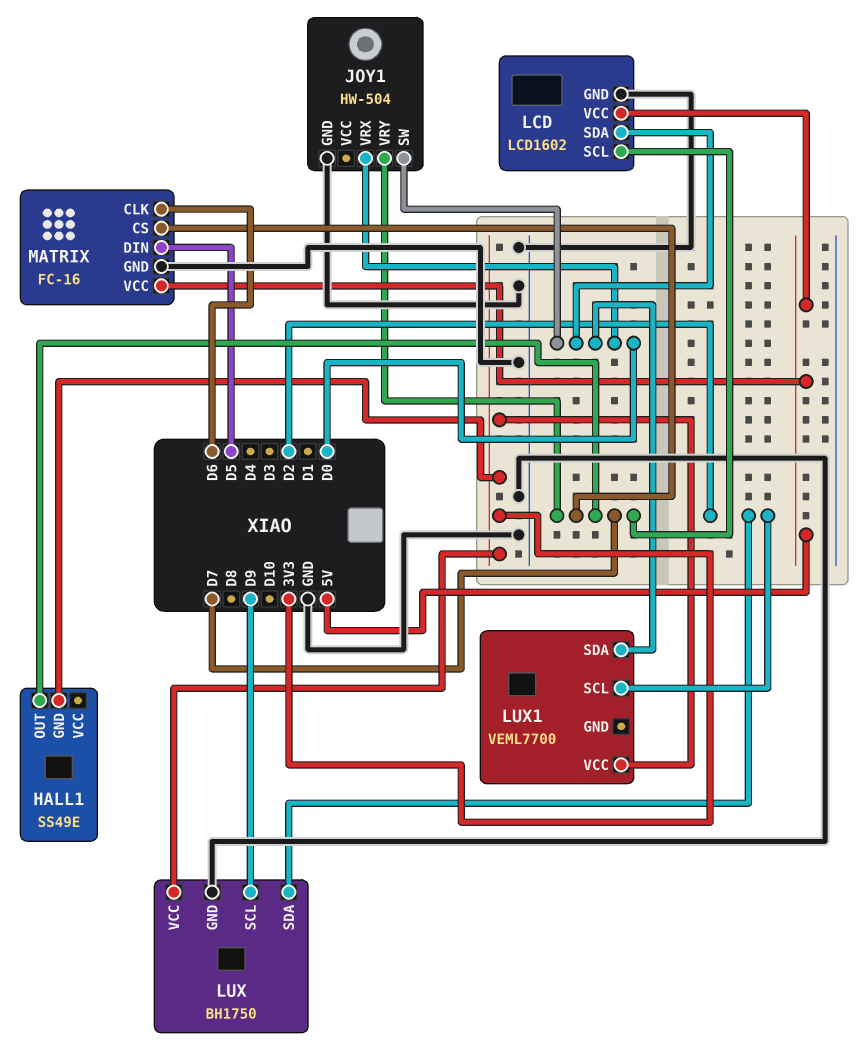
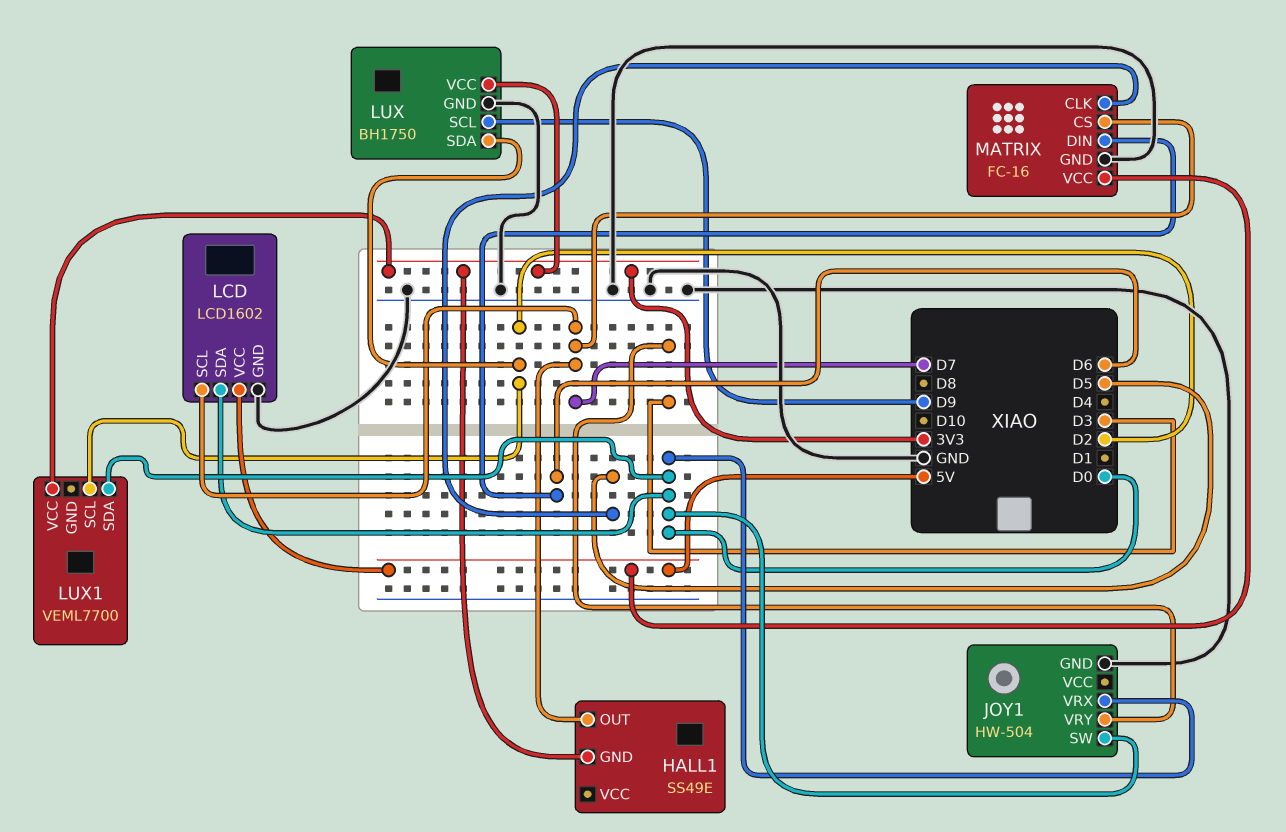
JOY1 pin VRY: D7 -> D3
MATRIX pin CLK: D6 -> D5
MATRIX pin DIN: D5 -> D6

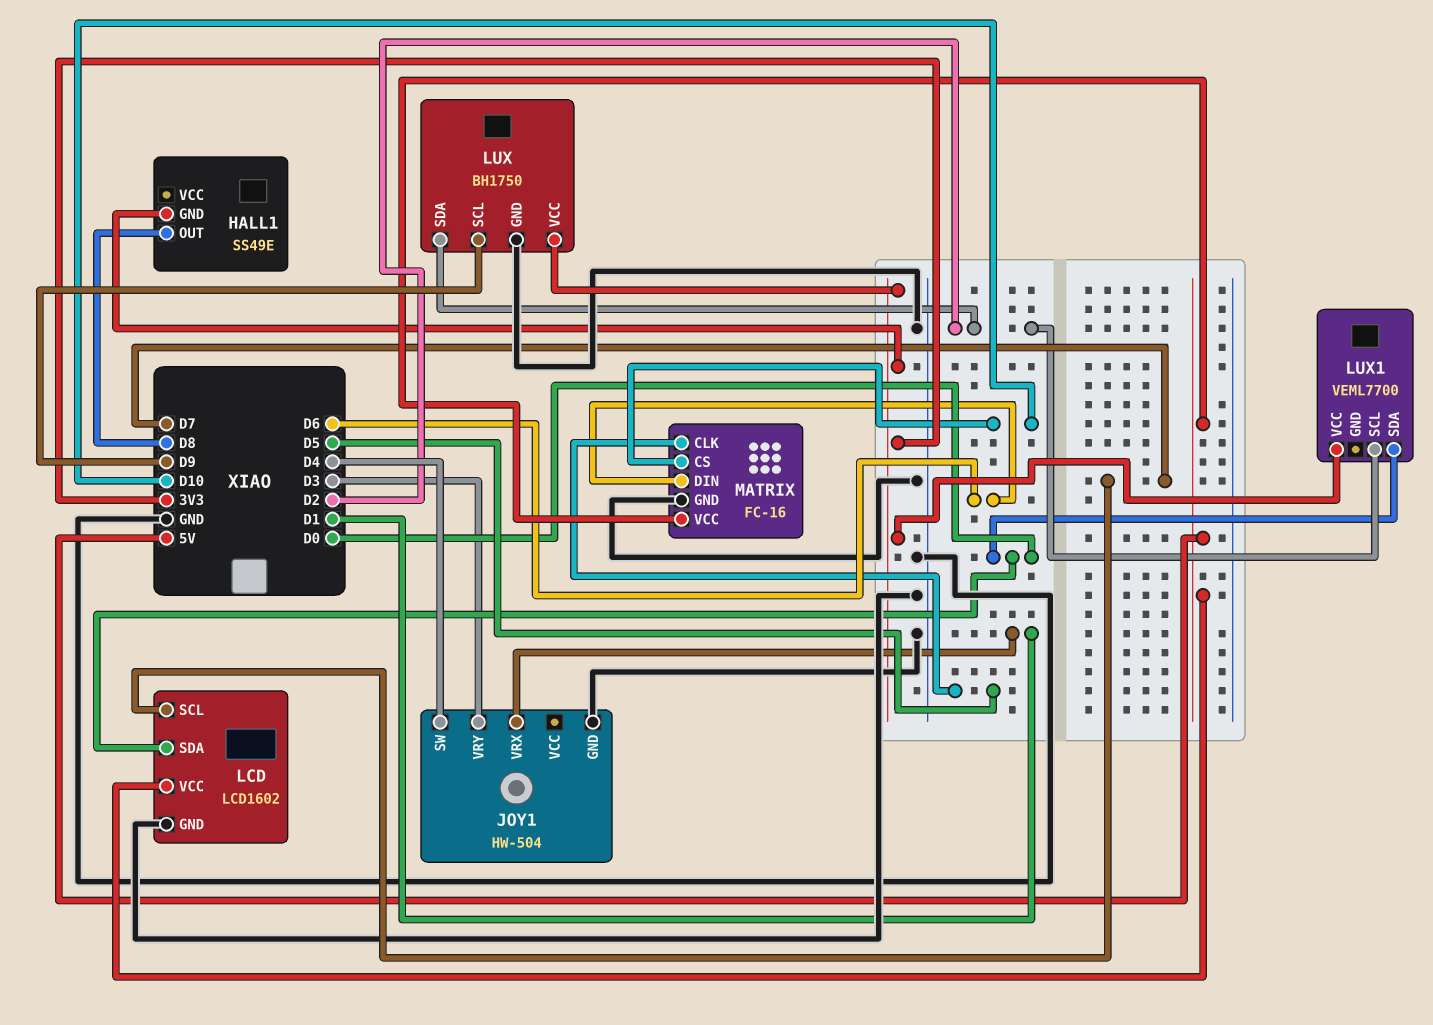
HALL1 pin OUT: D7 -> D8
JOY1 pin SW: D0 -> D4
JOY1 pin VRX: D0 -> D1
MATRIX pin CS: D7 -> D10

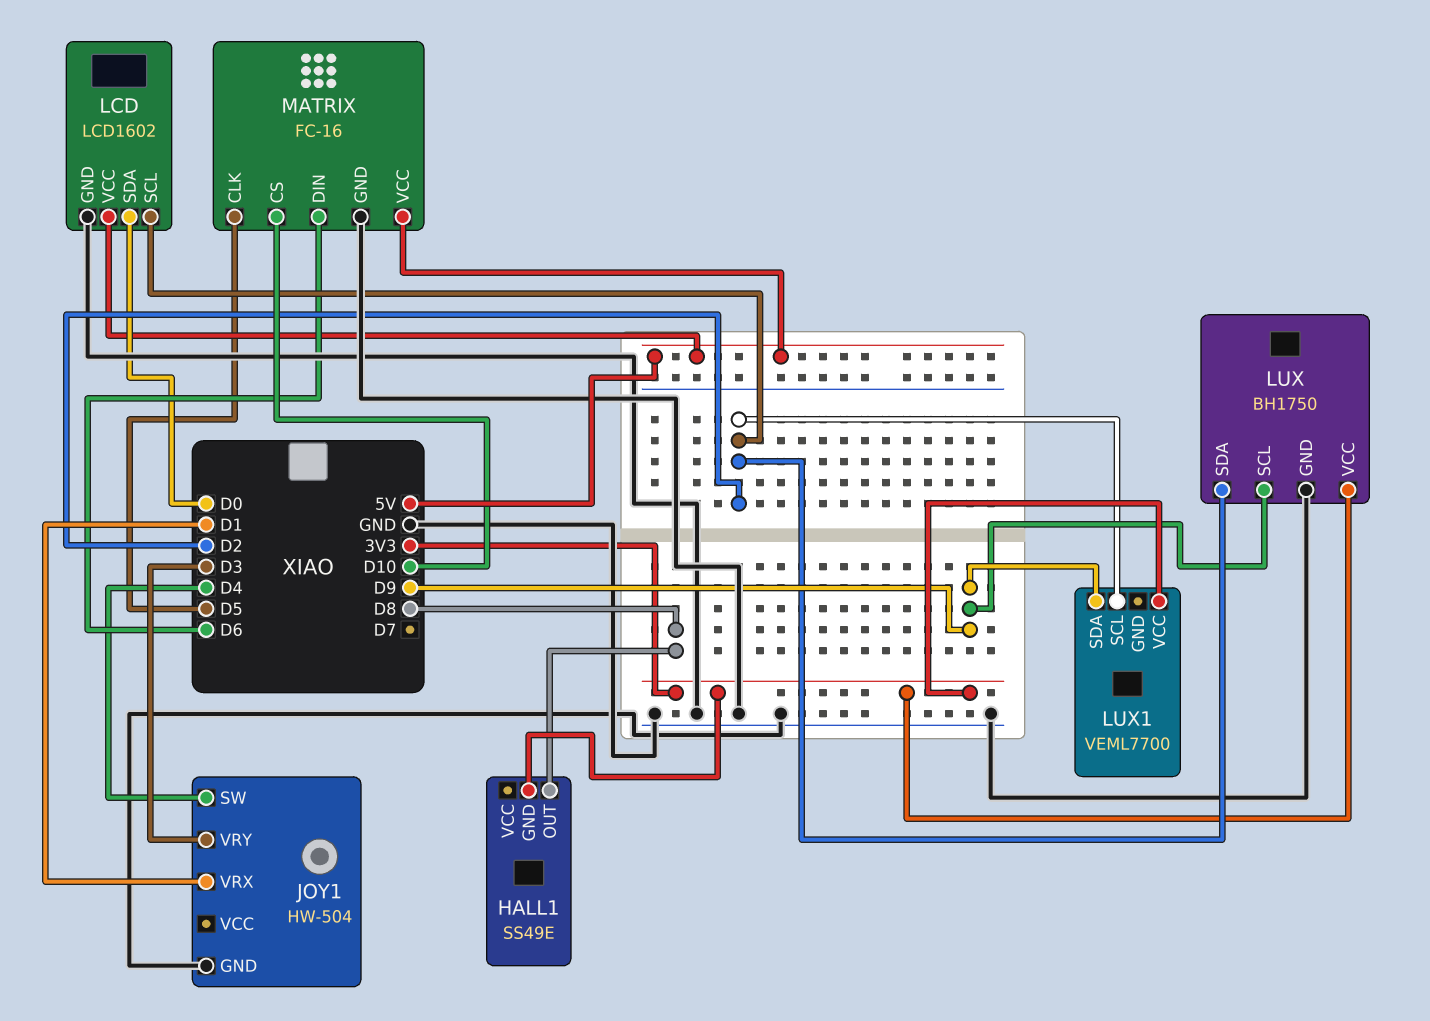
LCD pin SCL: D7 -> D2
LUX1 pin SDA: D0 -> D9

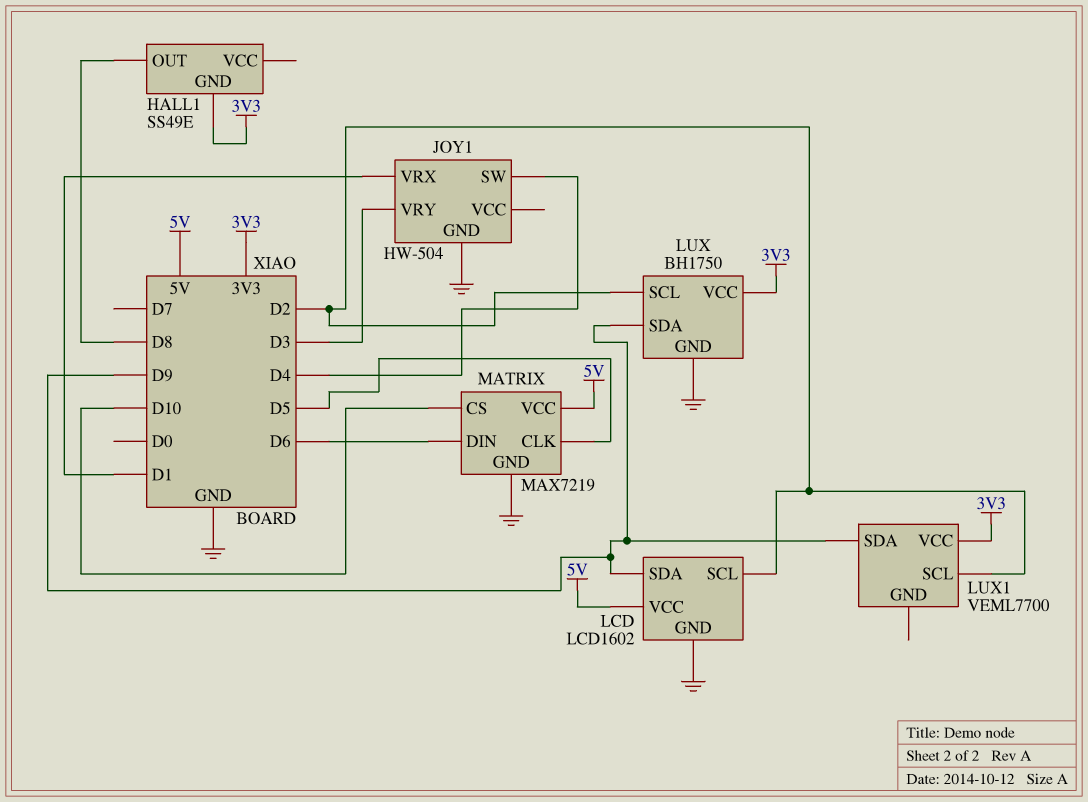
LCD pin SDA: D0 -> D9
LUX pin SCL: D9 -> D2
LUX pin SDA: D2 -> D9
MATRIX: FC-16 -> MAX7219

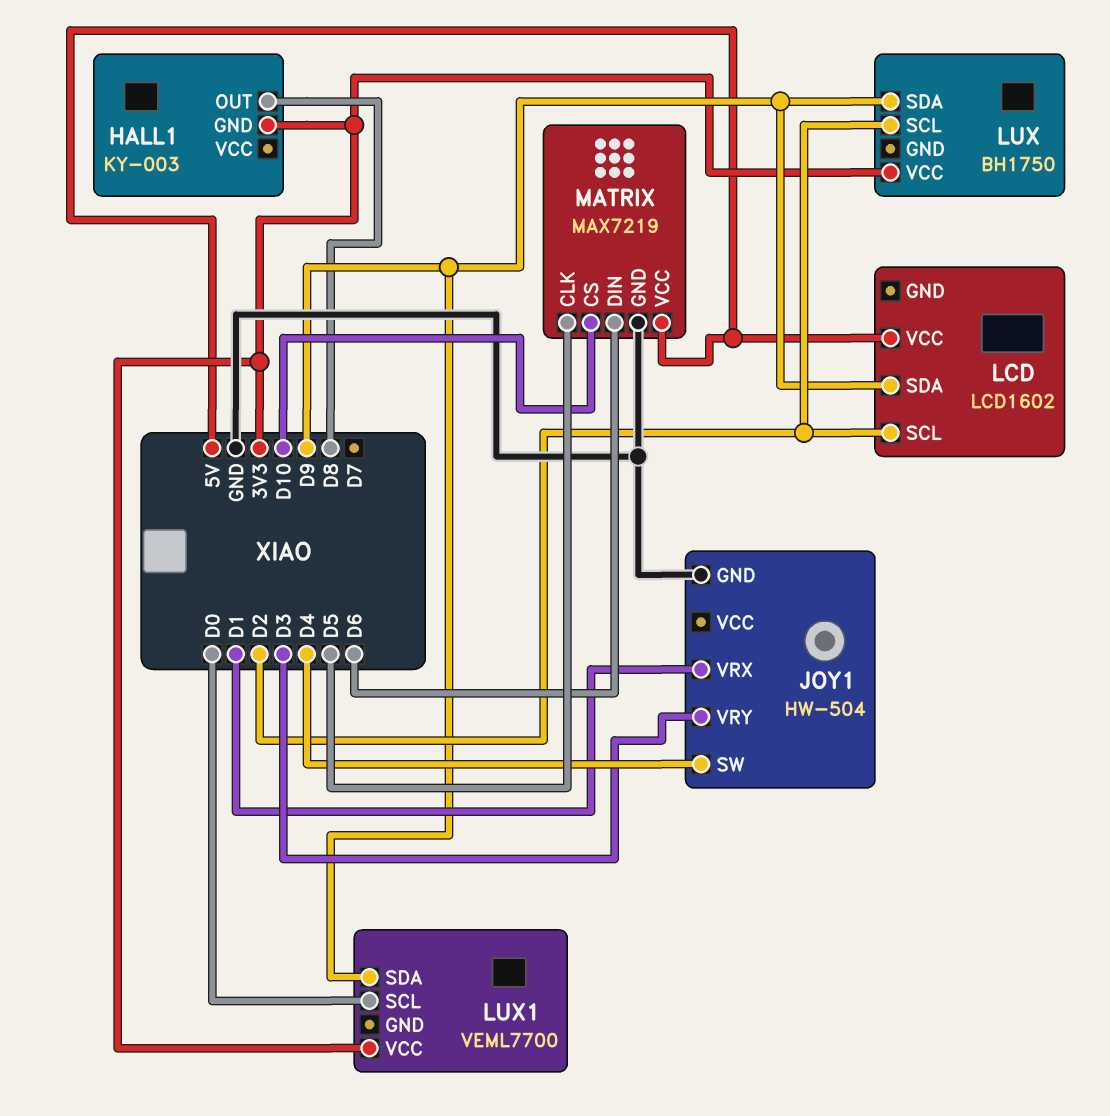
HALL1: SS49E -> KY-003
LCD pin GND: GND -> none
LUX pin GND: GND -> none
LUX1 pin SCL: D2 -> D0

